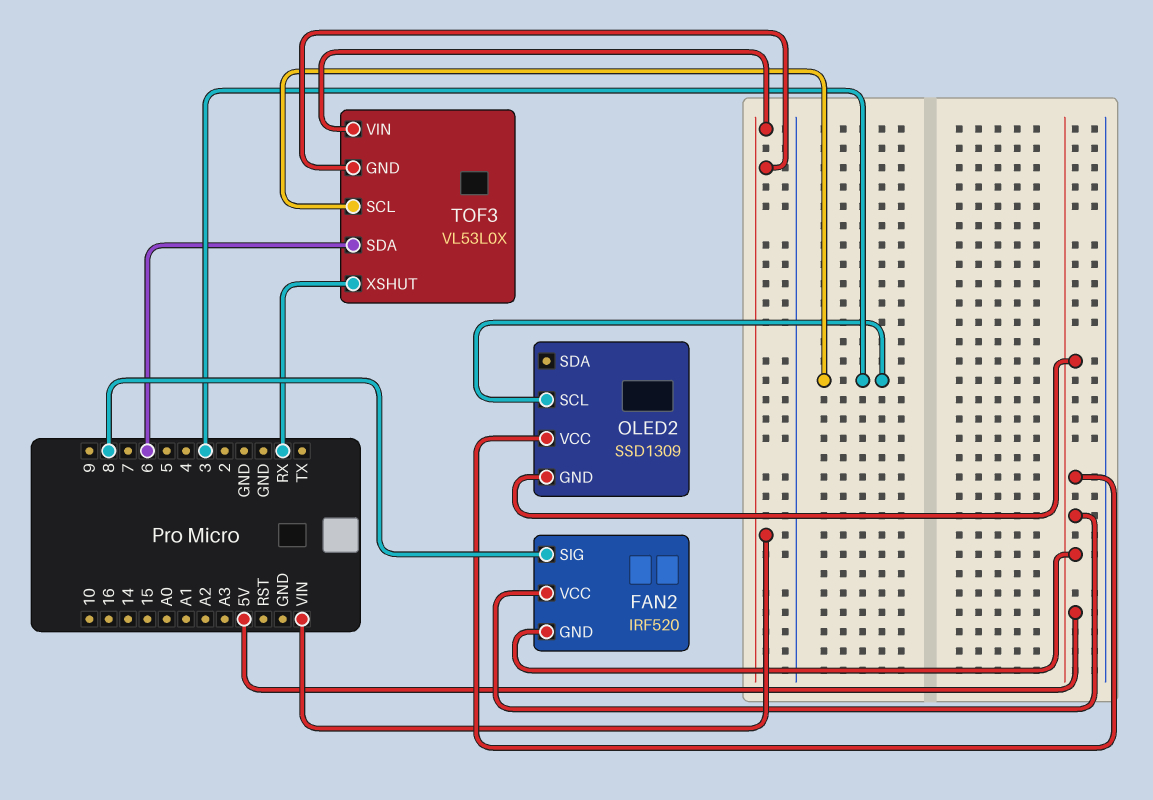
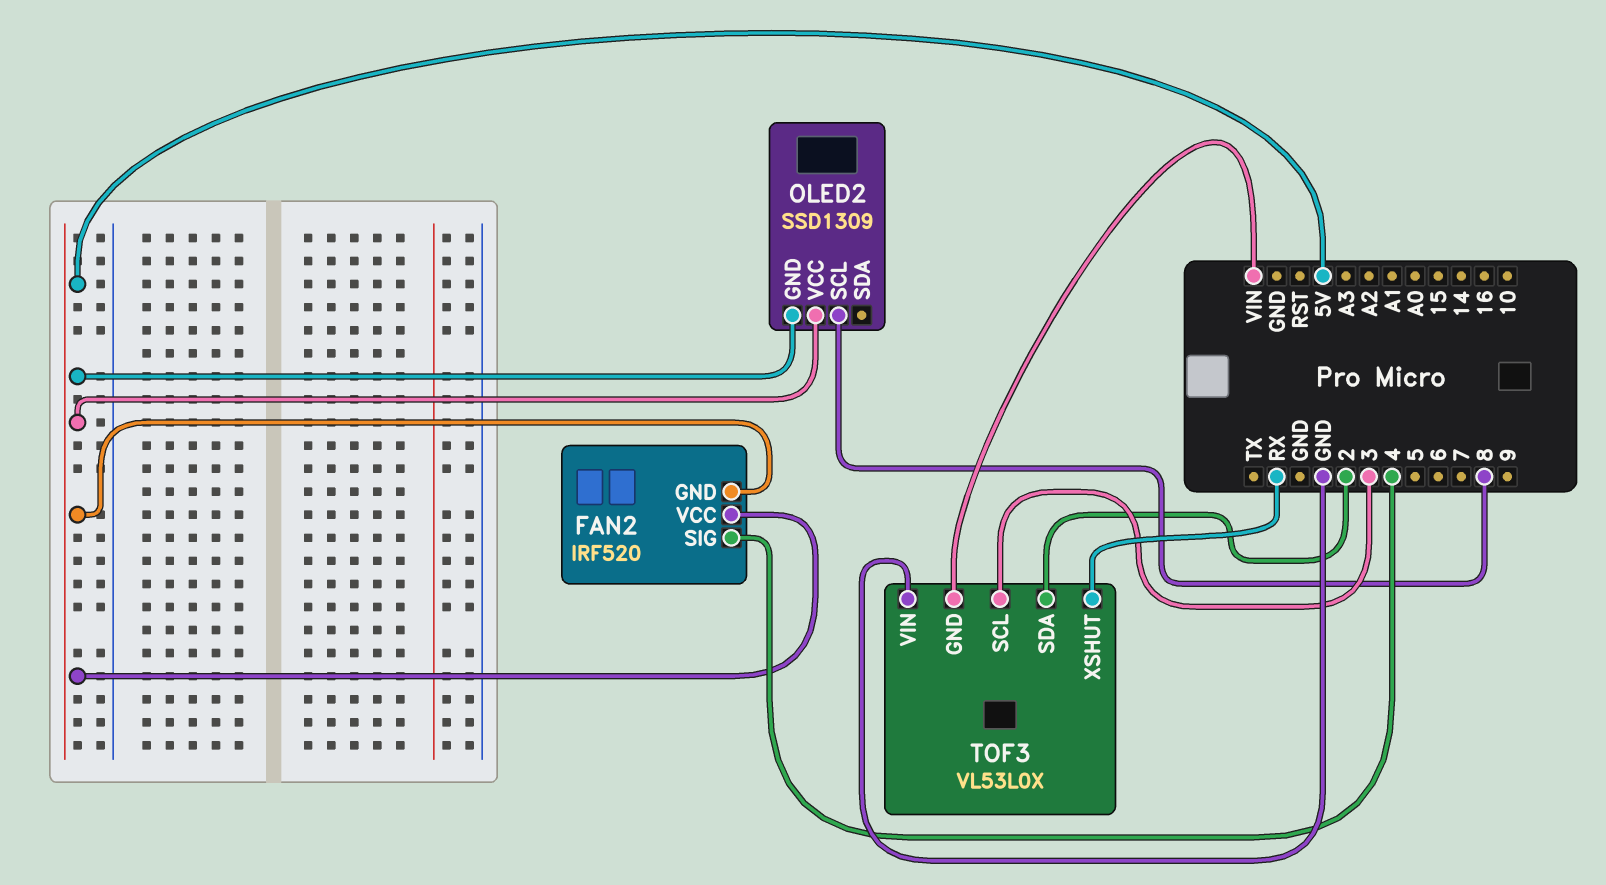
FAN2 pin SIG: 8 -> 4
OLED2 pin SCL: 3 -> 8
TOF3 pin SDA: 6 -> 2
TOF3 pin VIN: VIN -> GND

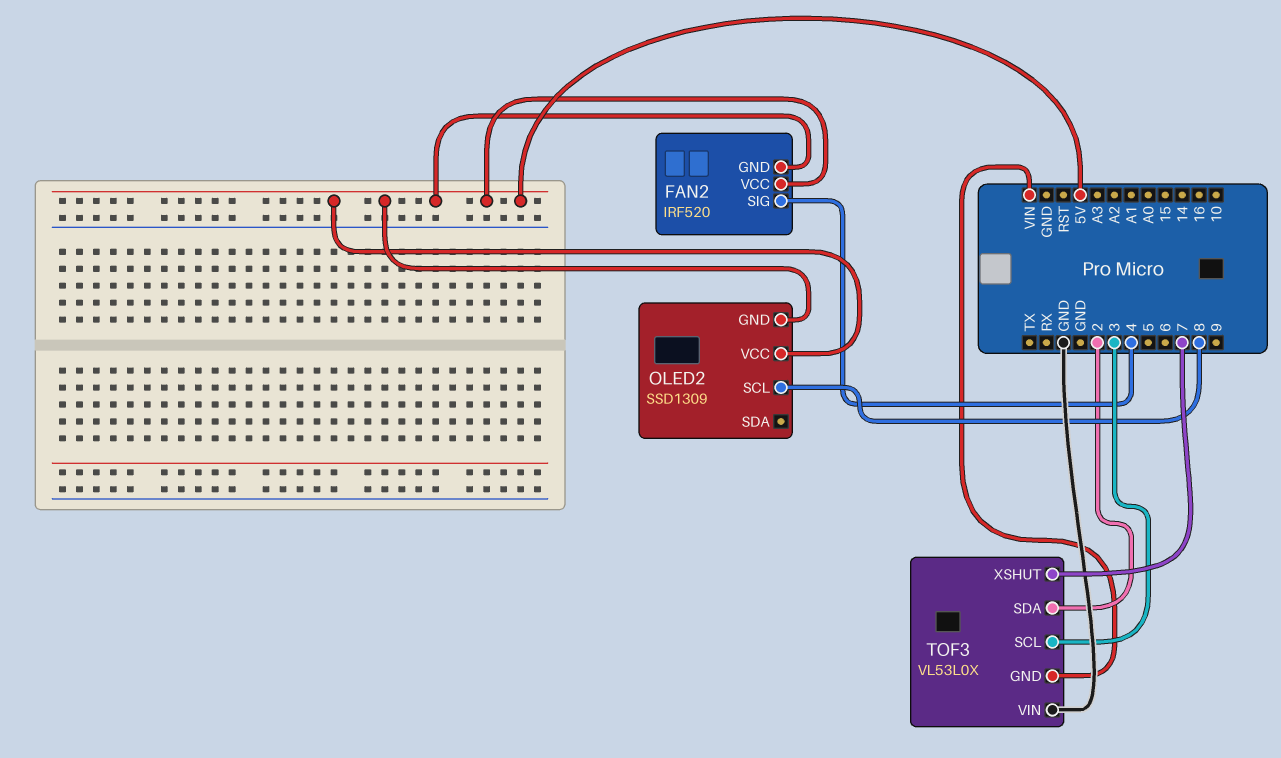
TOF3 pin XSHUT: RX -> 7

